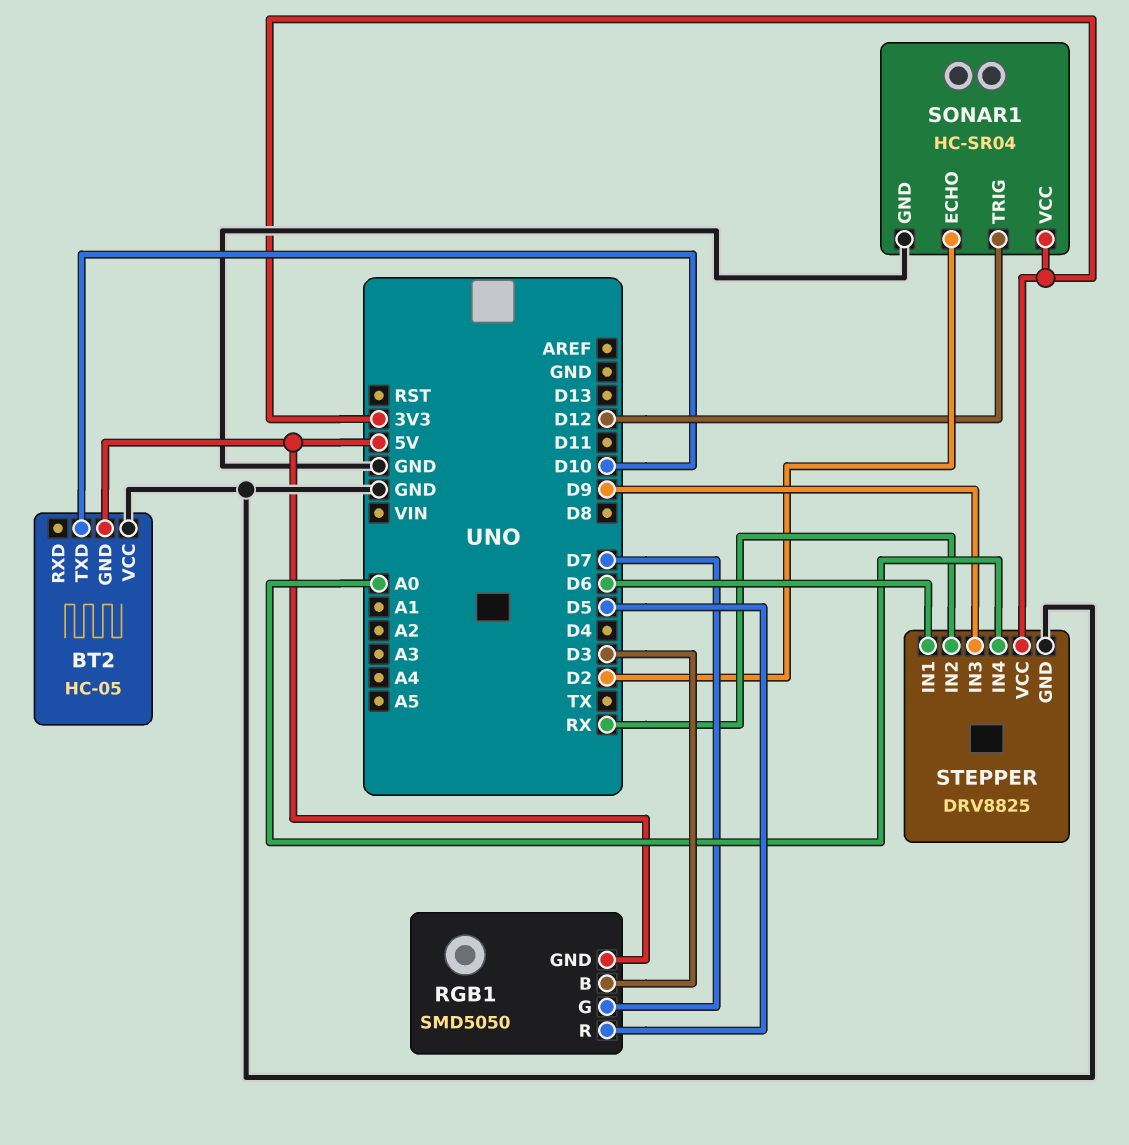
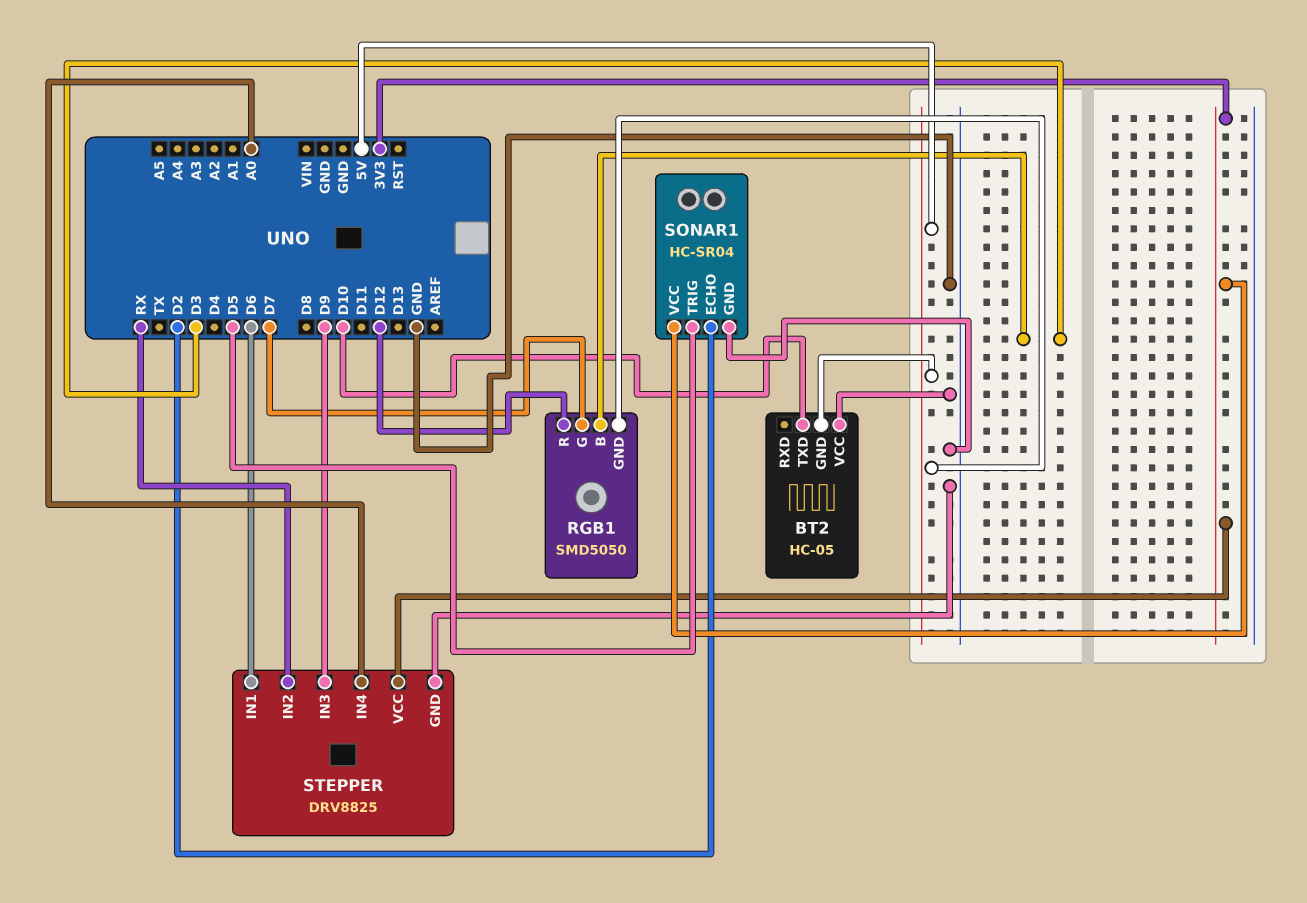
RGB1 pin R: D5 -> D12
SONAR1 pin TRIG: D12 -> D5

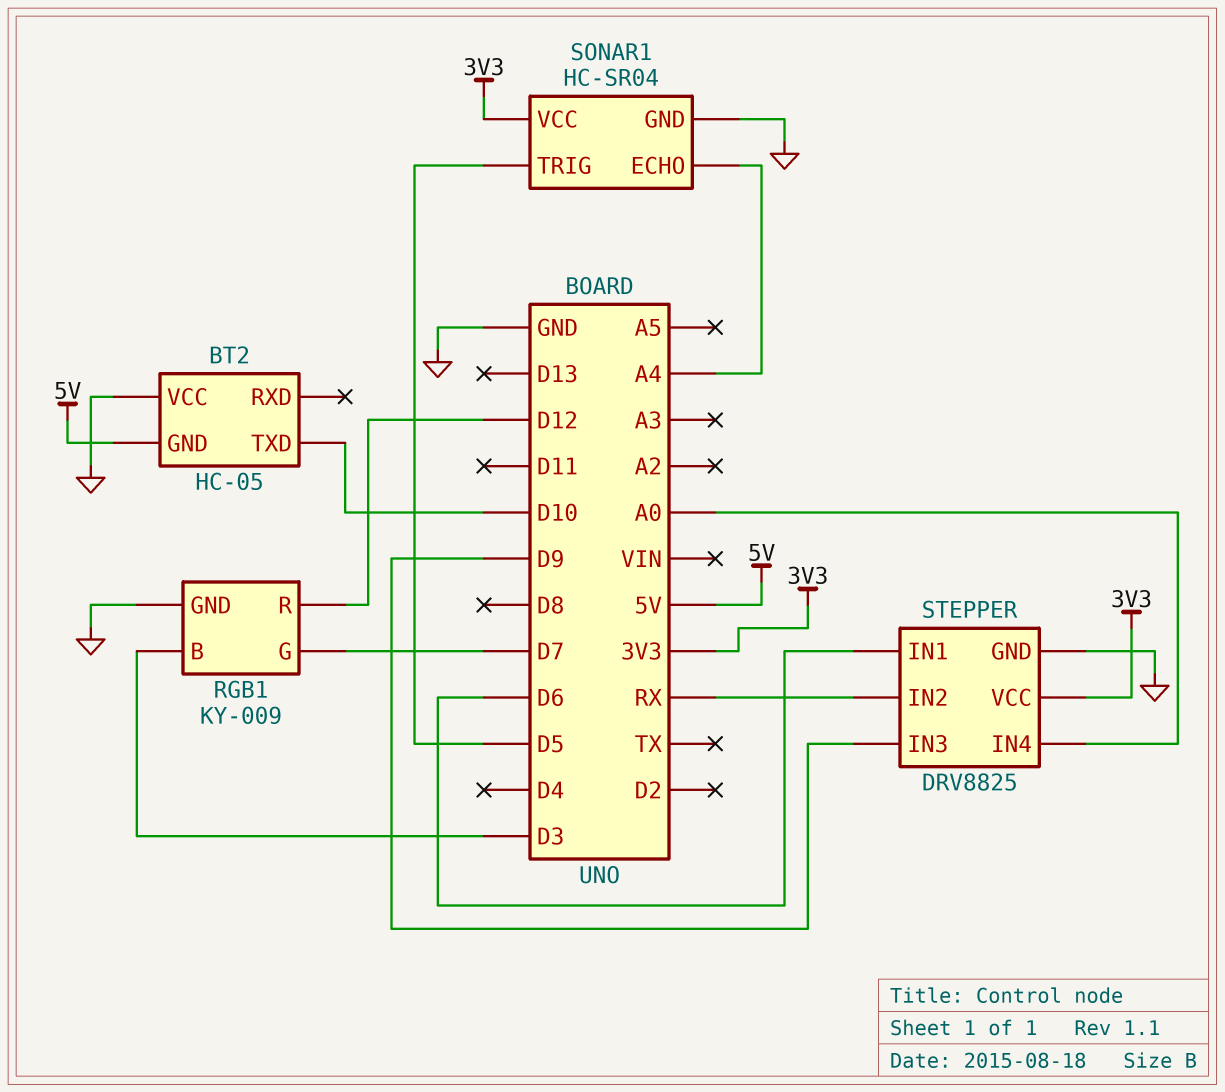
RGB1: SMD5050 -> KY-009
RGB1 pin GND: 5V -> GND
SONAR1 pin ECHO: D2 -> A4

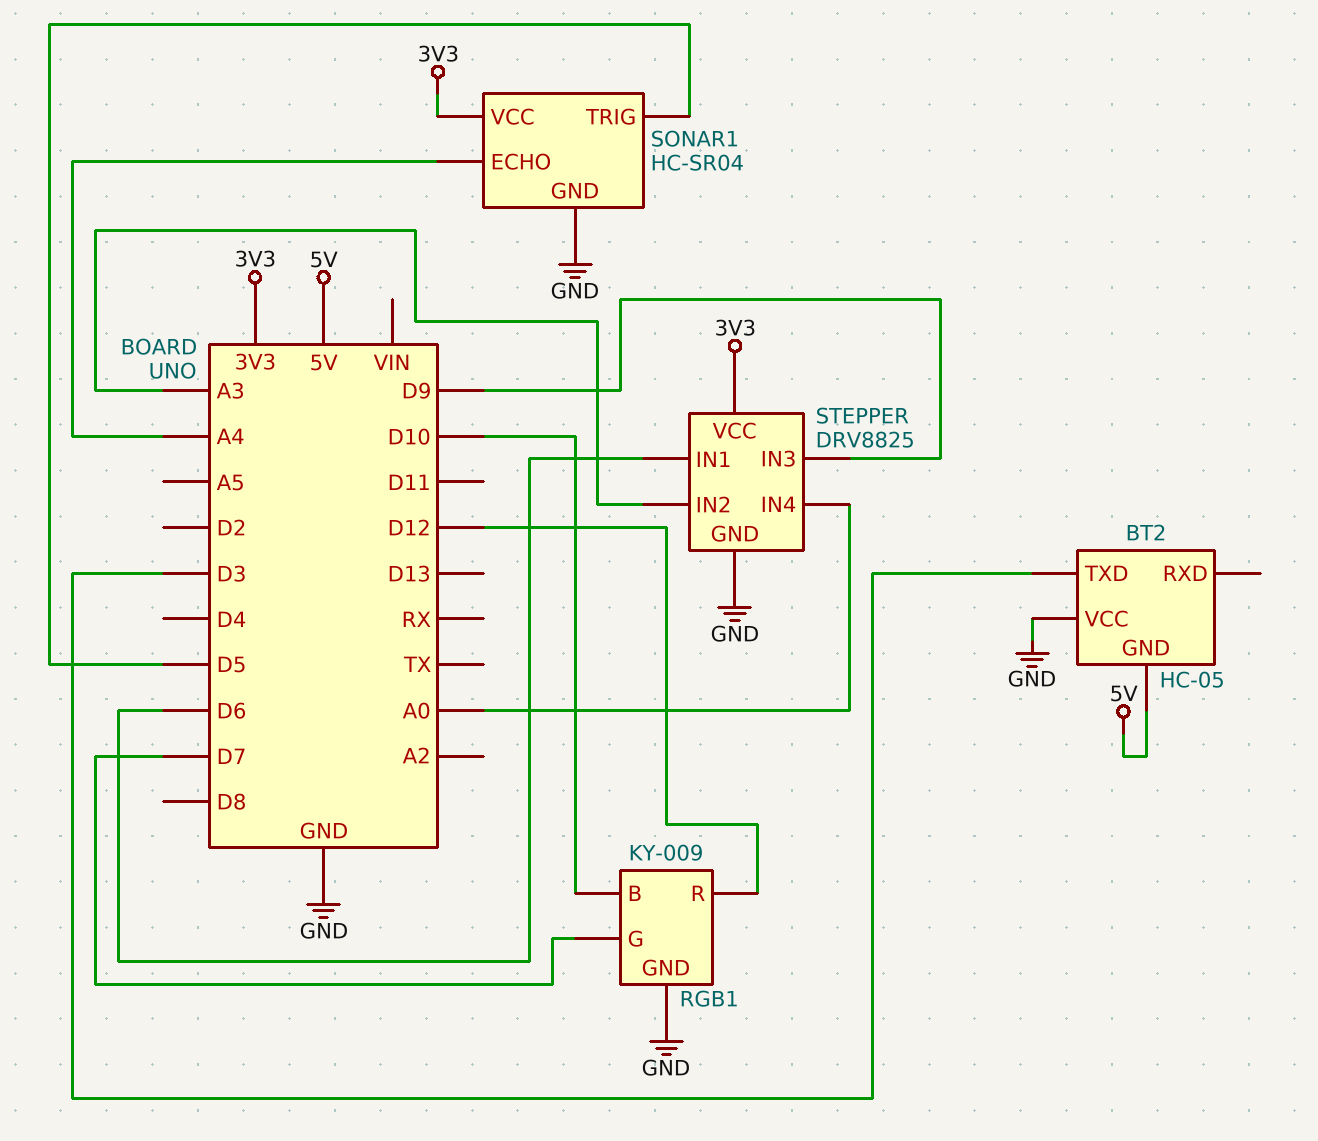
BT2 pin TXD: D10 -> D3
RGB1 pin B: D3 -> D10
STEPPER pin IN2: RX -> A3

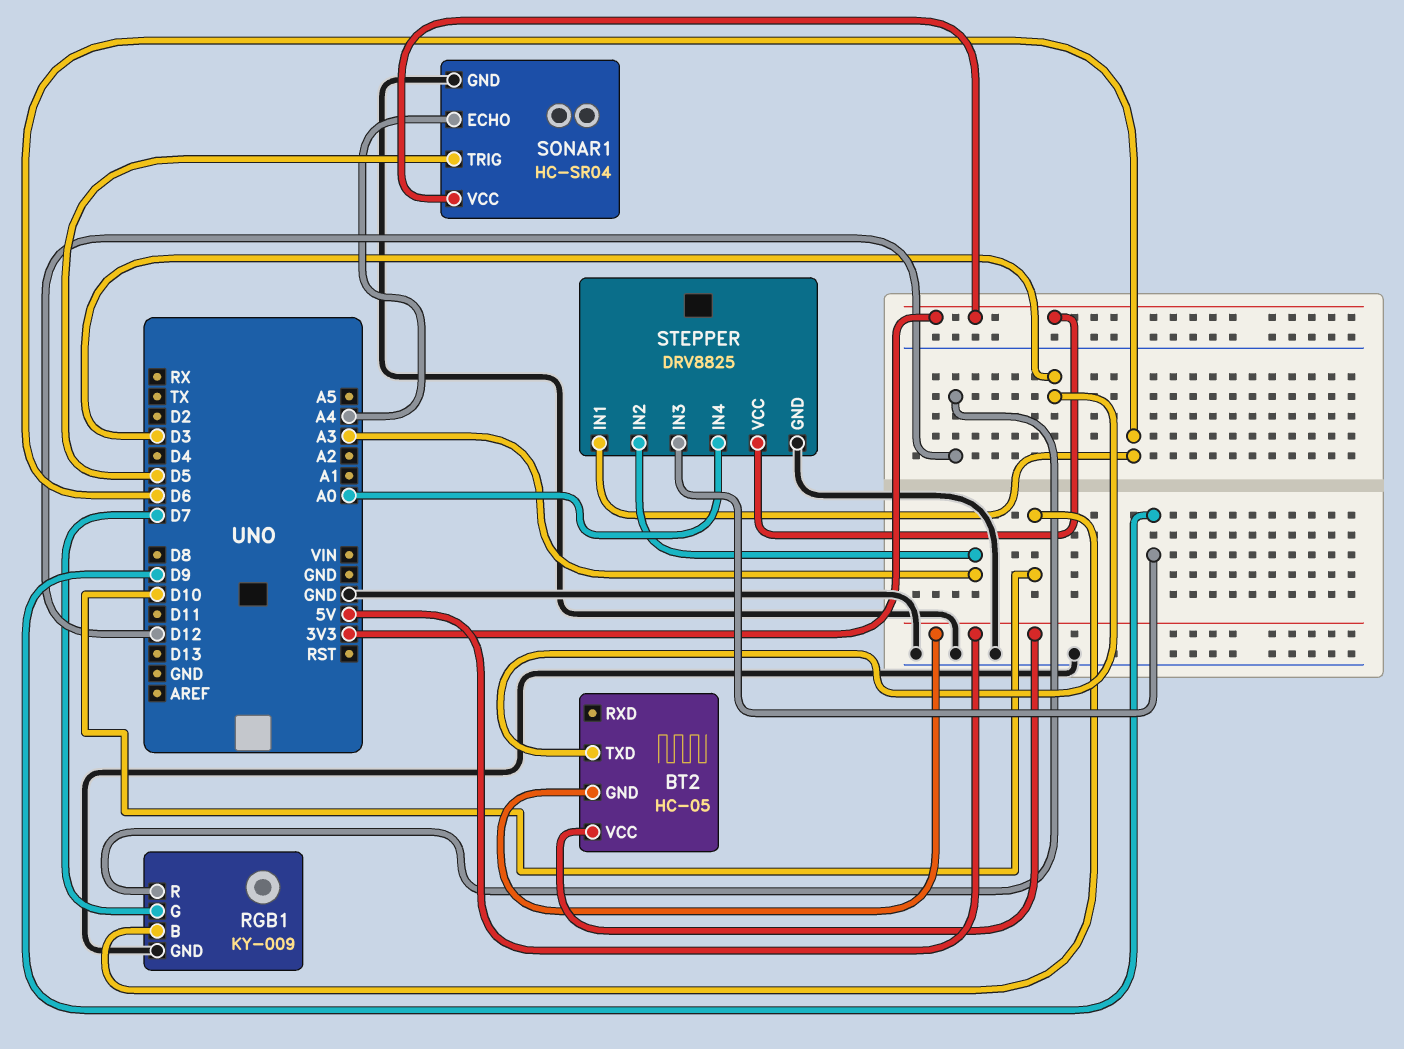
BT2 pin VCC: GND -> 5V

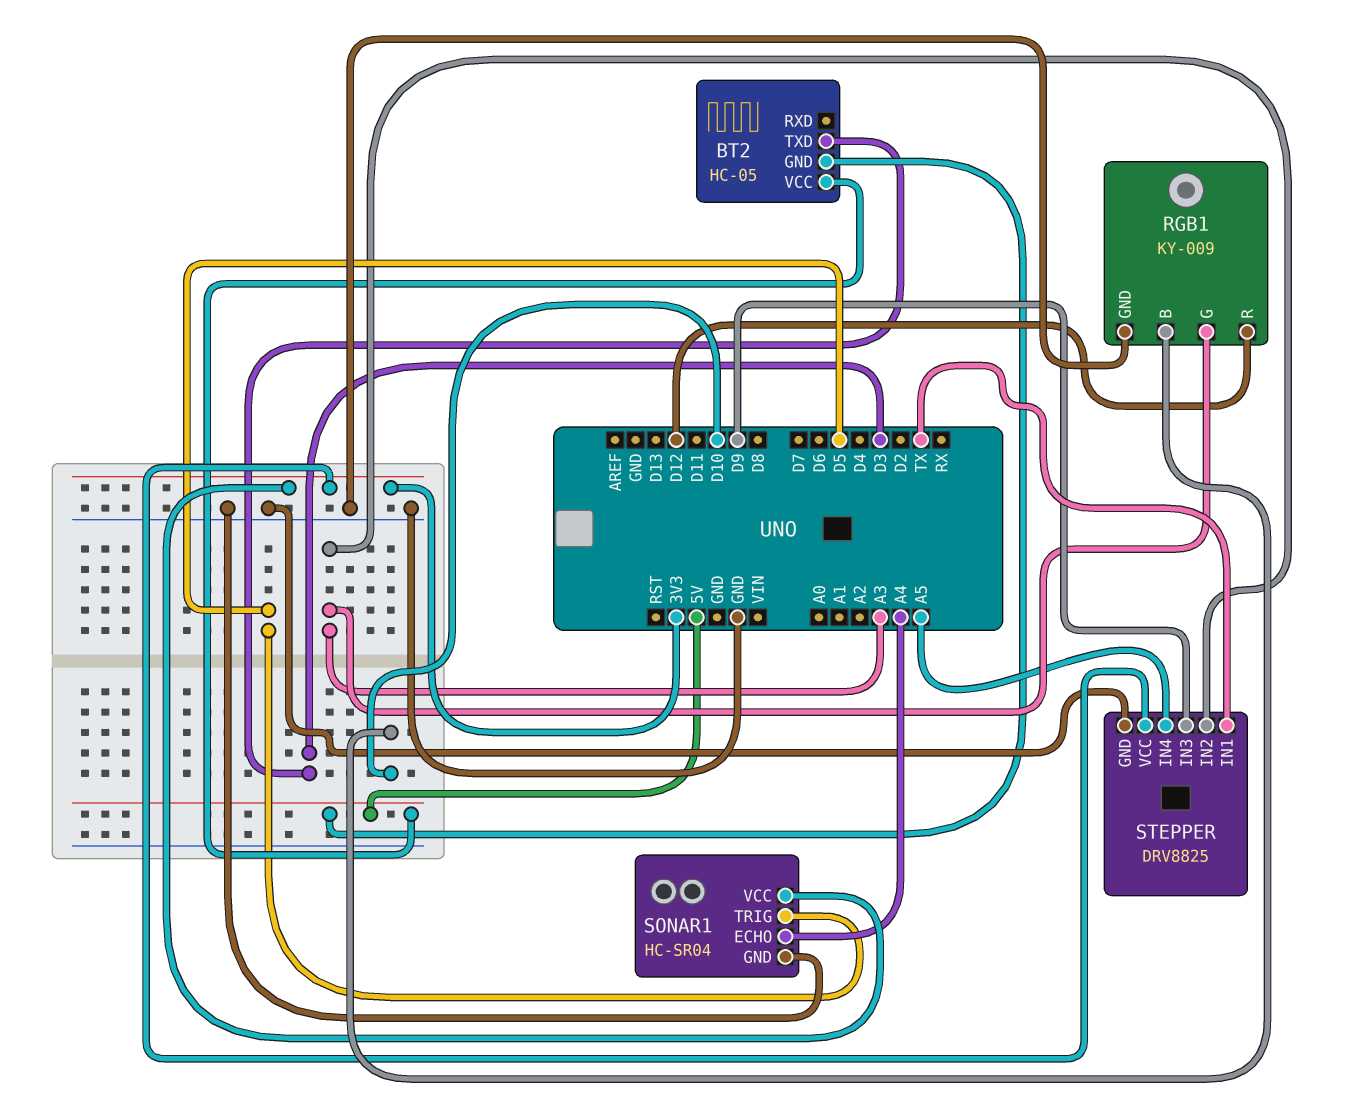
RGB1 pin G: D7 -> A3
STEPPER pin IN1: D6 -> TX
STEPPER pin IN4: A0 -> A5

